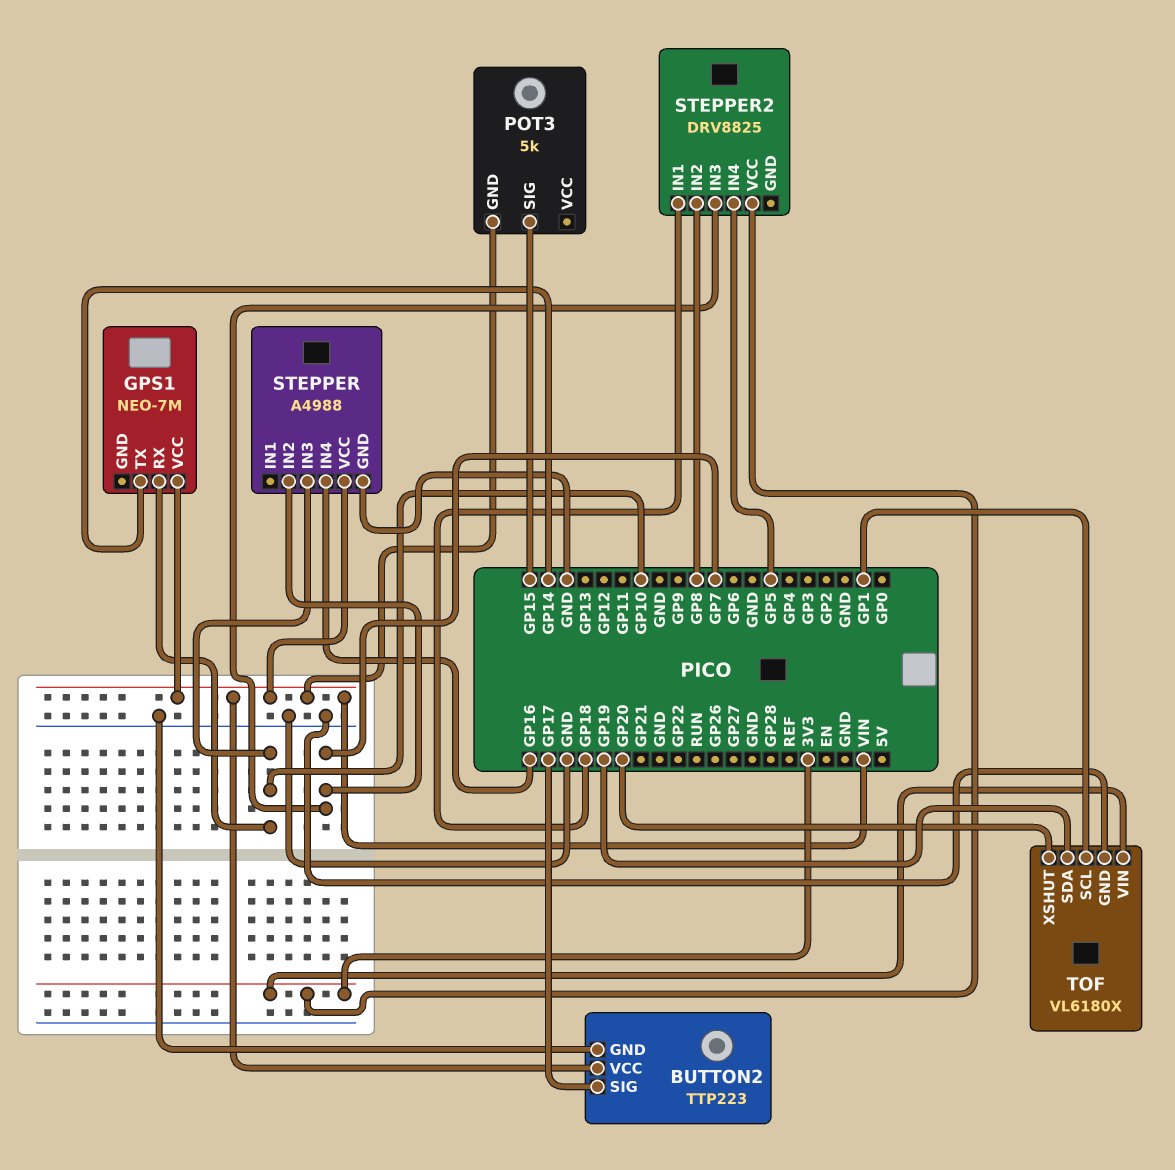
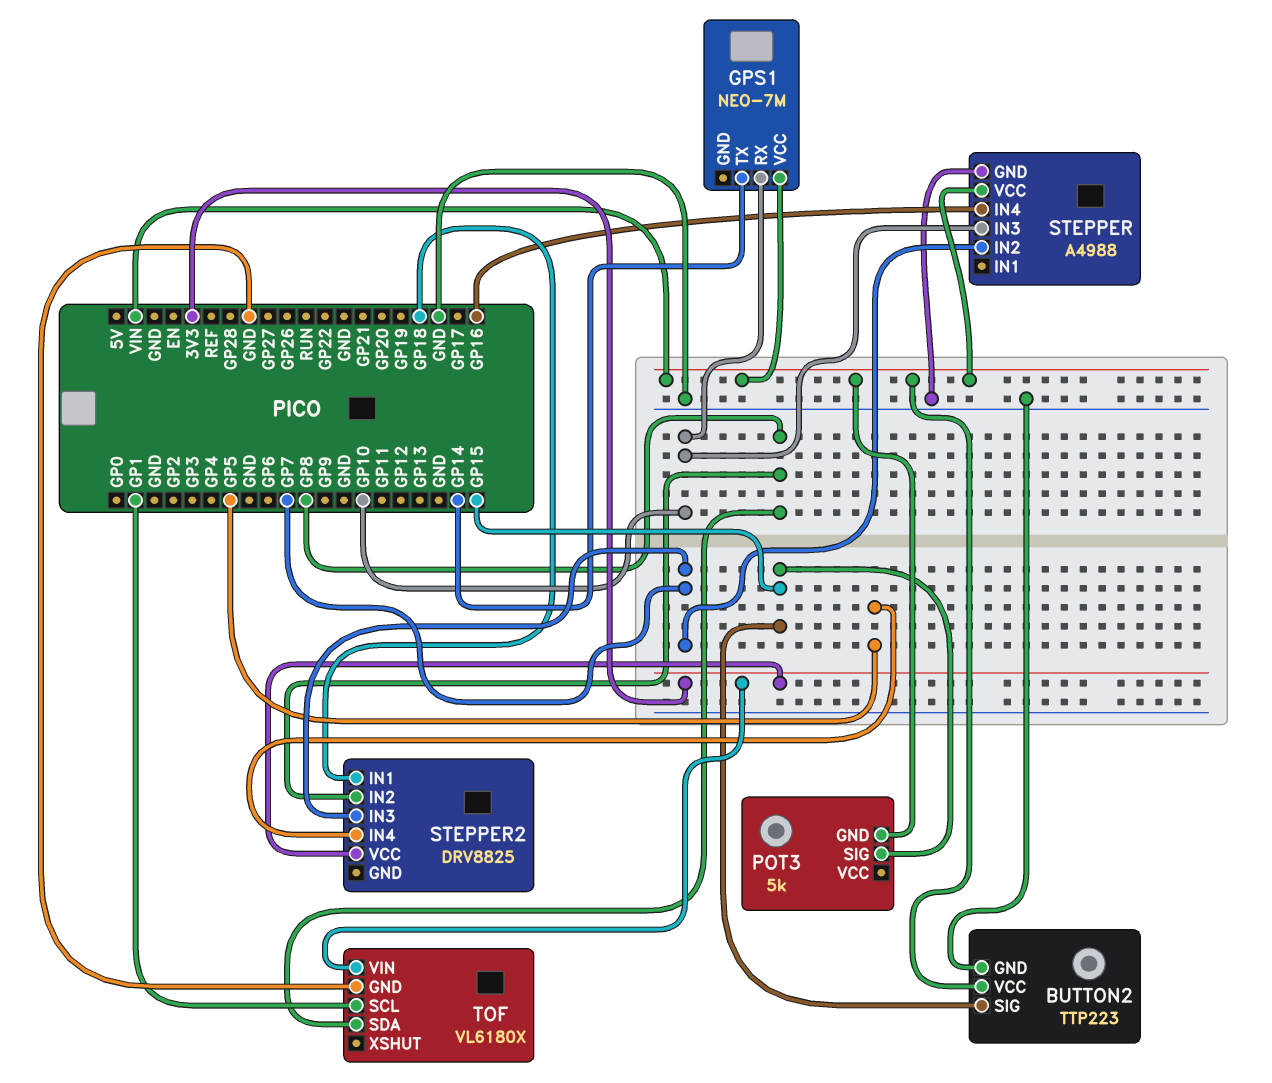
BUTTON2 pin SIG: GP17 -> GP15
TOF pin SDA: GP19 -> GP8
TOF pin XSHUT: GP20 -> none

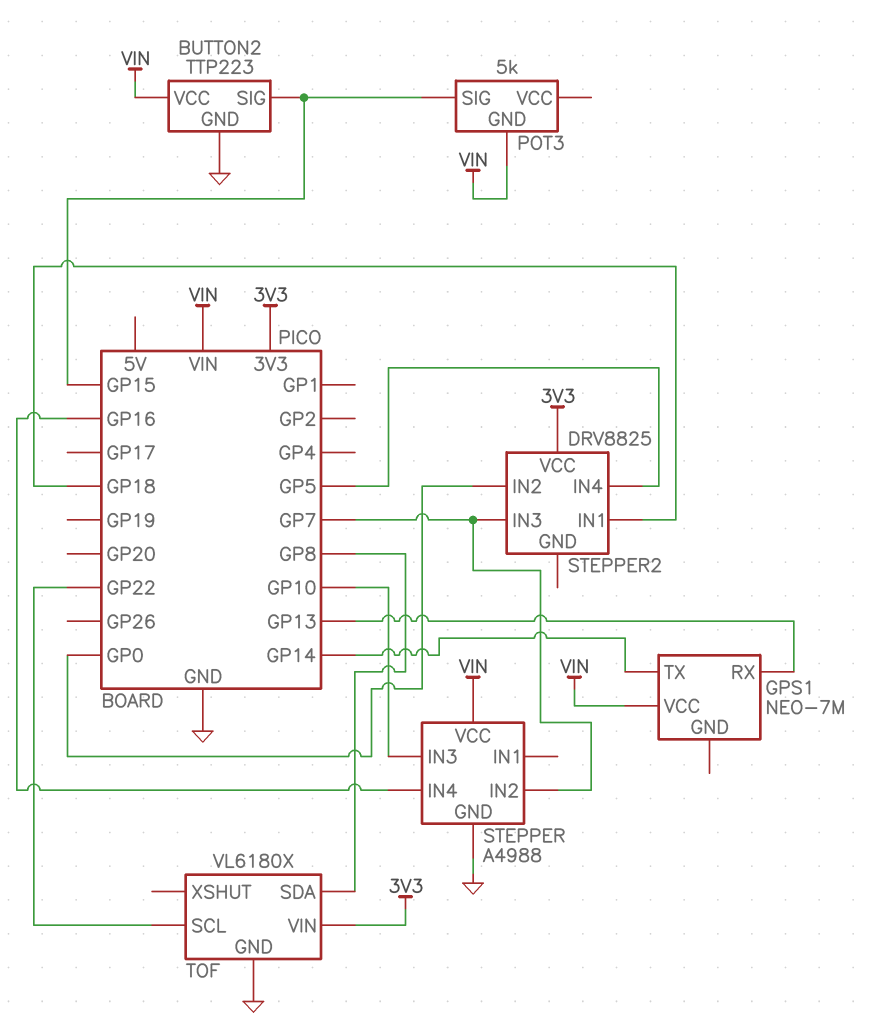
GPS1 pin RX: GP10 -> GP13
STEPPER2 pin IN2: GP8 -> GP0
TOF pin SCL: GP1 -> GP22

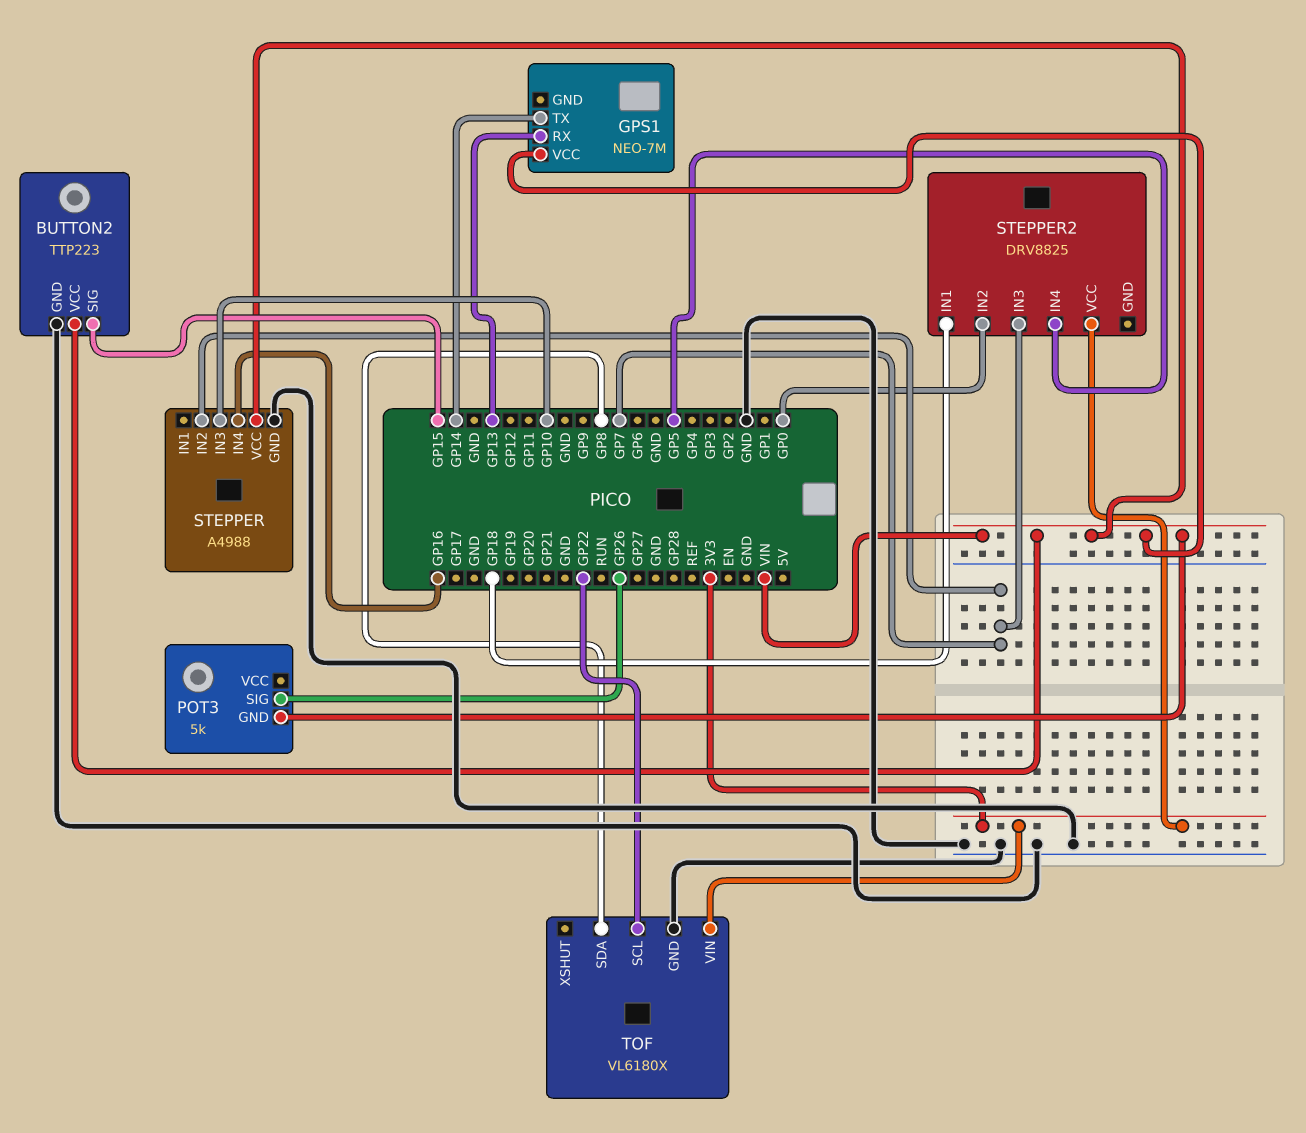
POT3 pin SIG: GP15 -> GP26

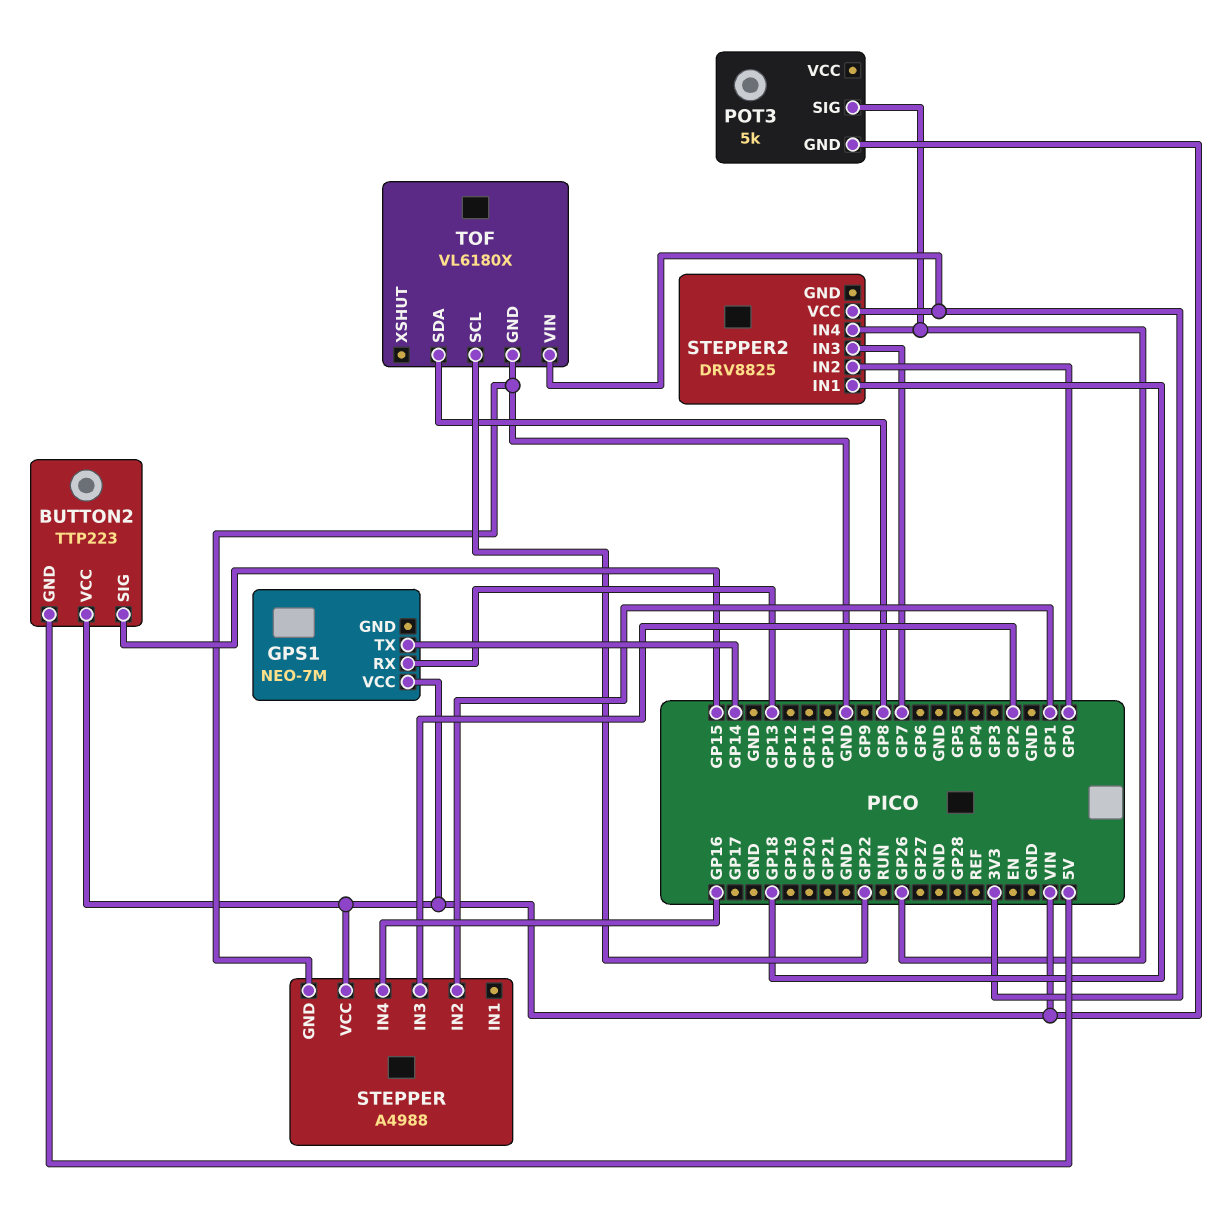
BUTTON2 pin GND: GND -> 5V
STEPPER pin IN2: GP7 -> GP1
STEPPER pin IN3: GP10 -> GP2
STEPPER2 pin IN4: GP5 -> GP26

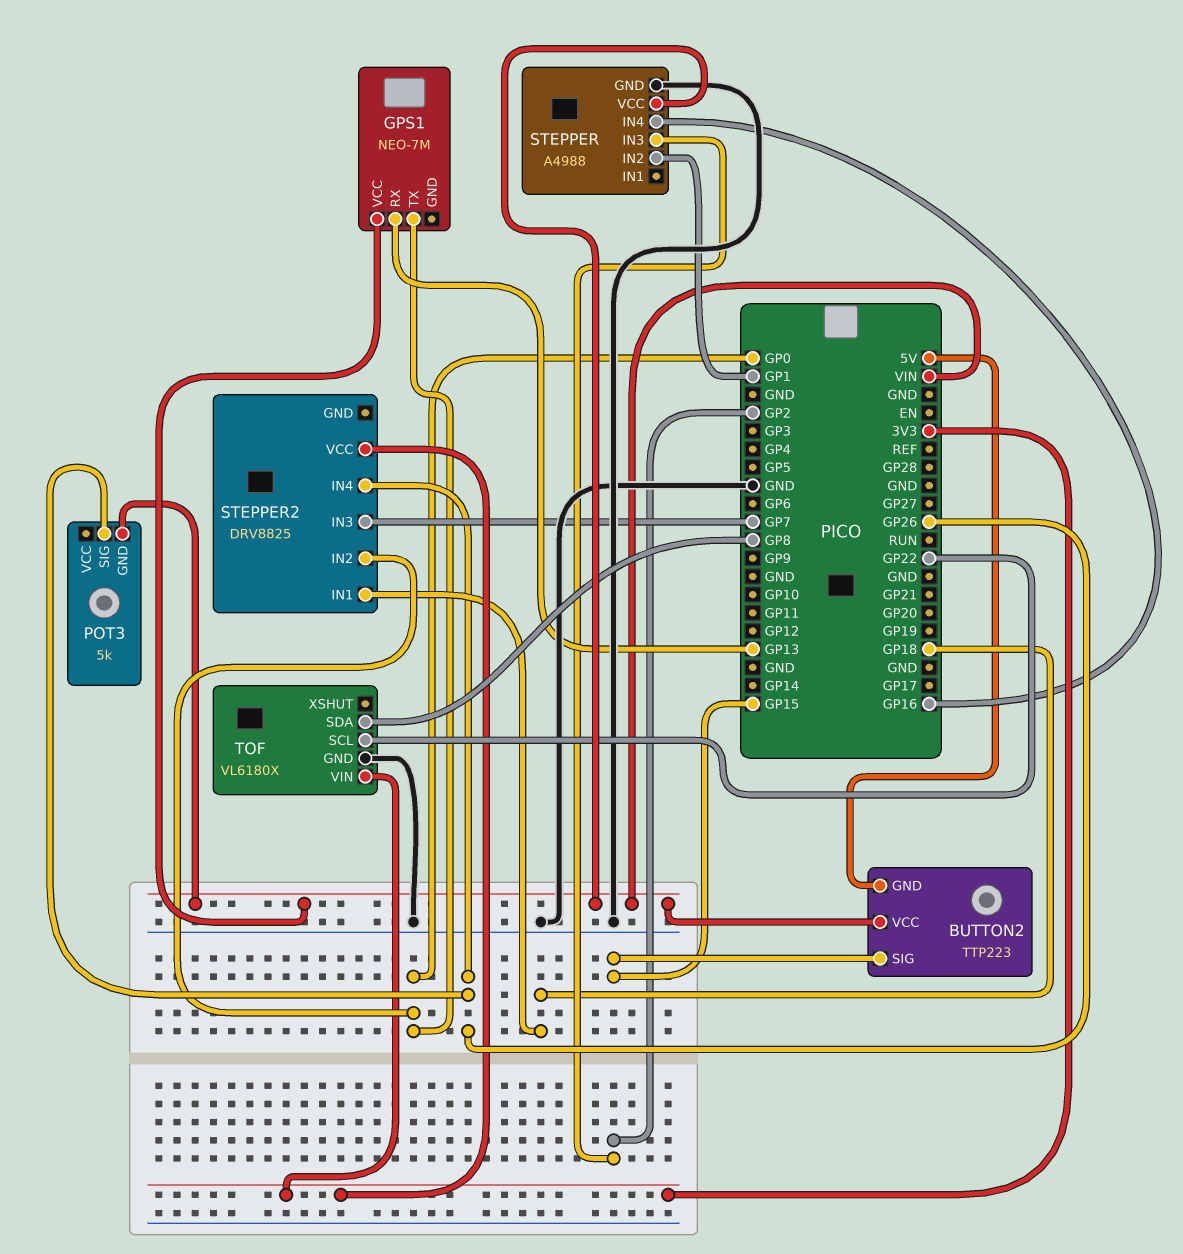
GPS1 pin TX: GP14 -> GP0

